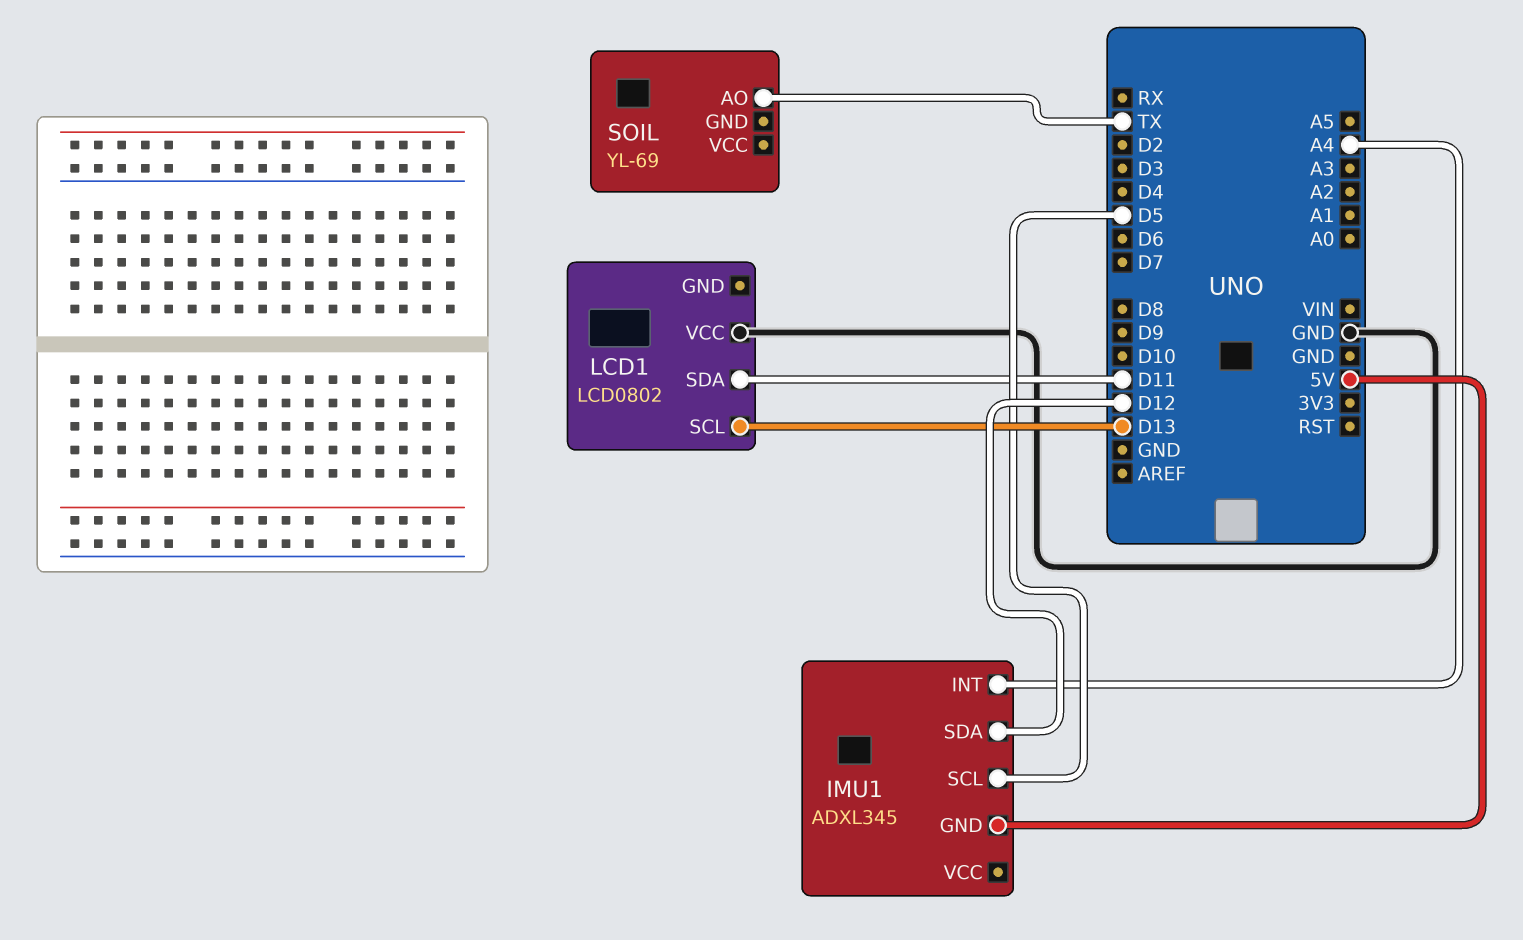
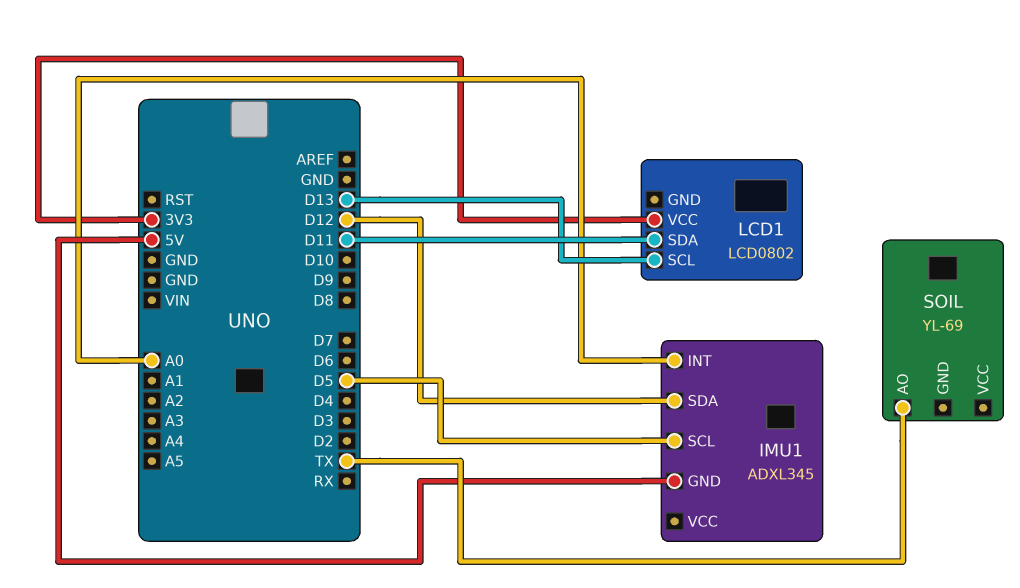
IMU1 pin INT: A4 -> A0
LCD1 pin VCC: GND -> 3V3

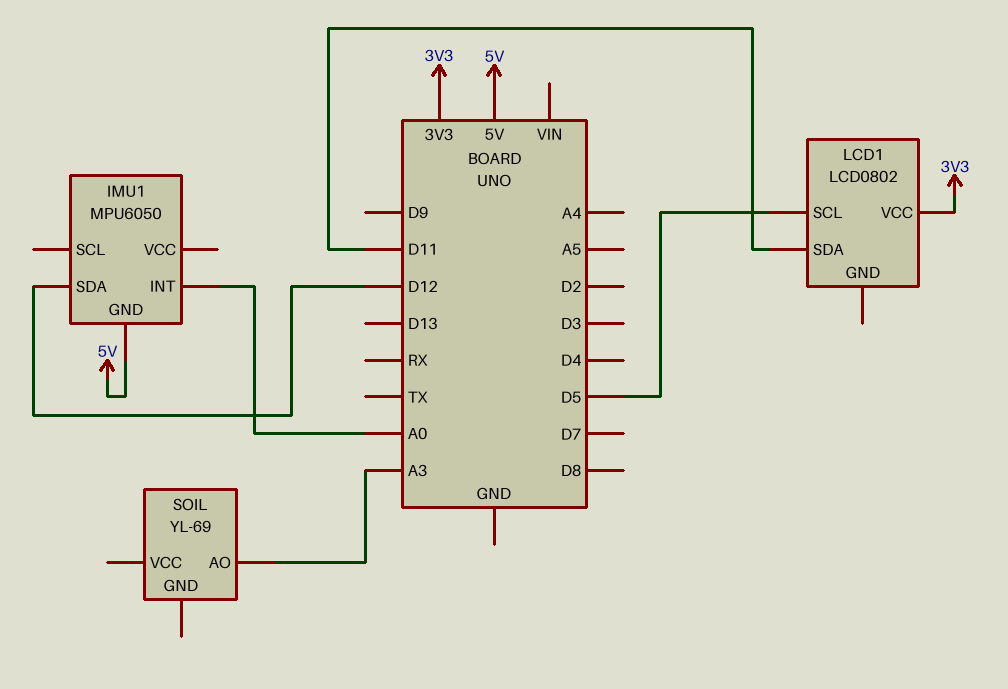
IMU1: ADXL345 -> MPU6050
IMU1 pin SCL: D5 -> none
LCD1 pin SCL: D13 -> D5
SOIL pin AO: TX -> A3

